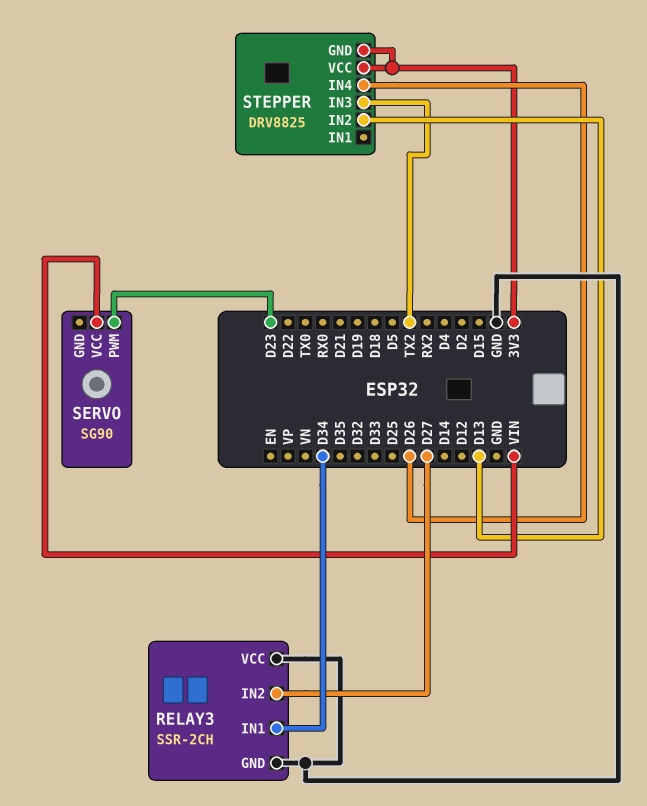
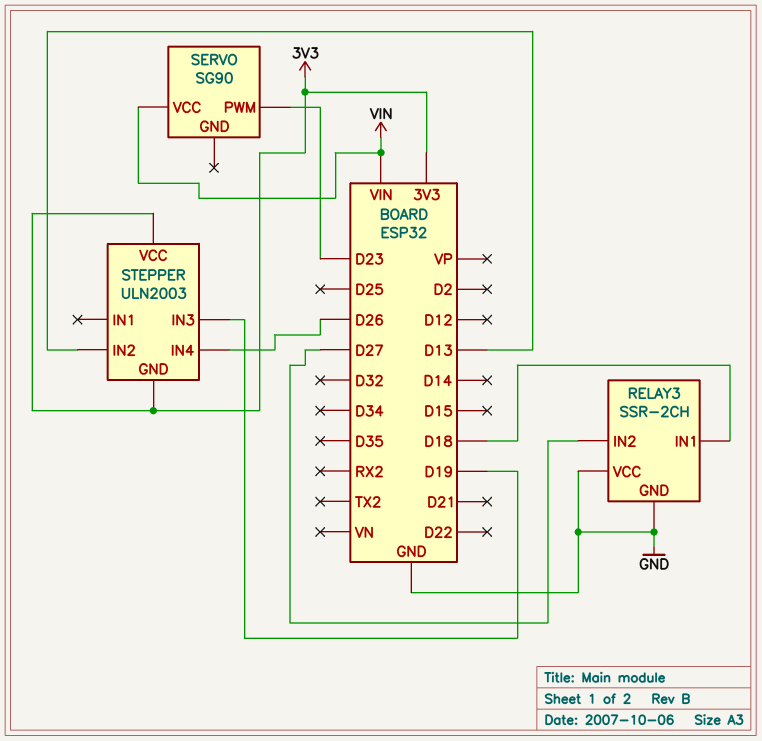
RELAY3 pin IN1: D34 -> D18
STEPPER: DRV8825 -> ULN2003
STEPPER pin IN3: TX2 -> D19

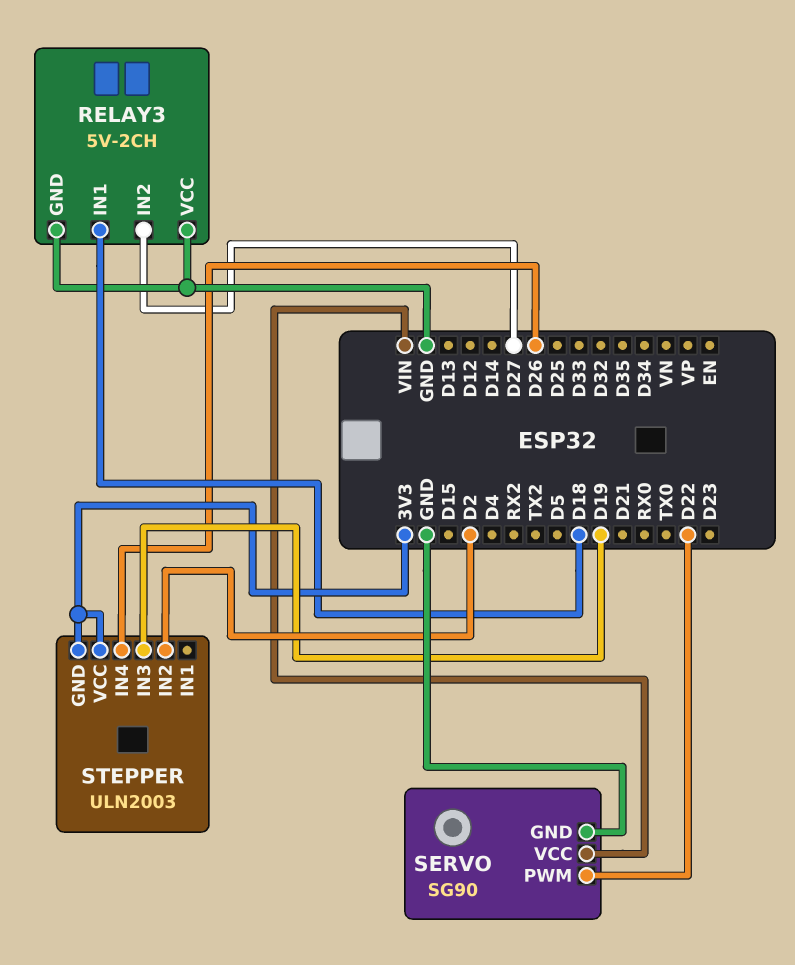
RELAY3: SSR-2CH -> 5V-2CH
SERVO pin GND: none -> GND
SERVO pin PWM: D23 -> D22
STEPPER pin IN2: D13 -> D2

